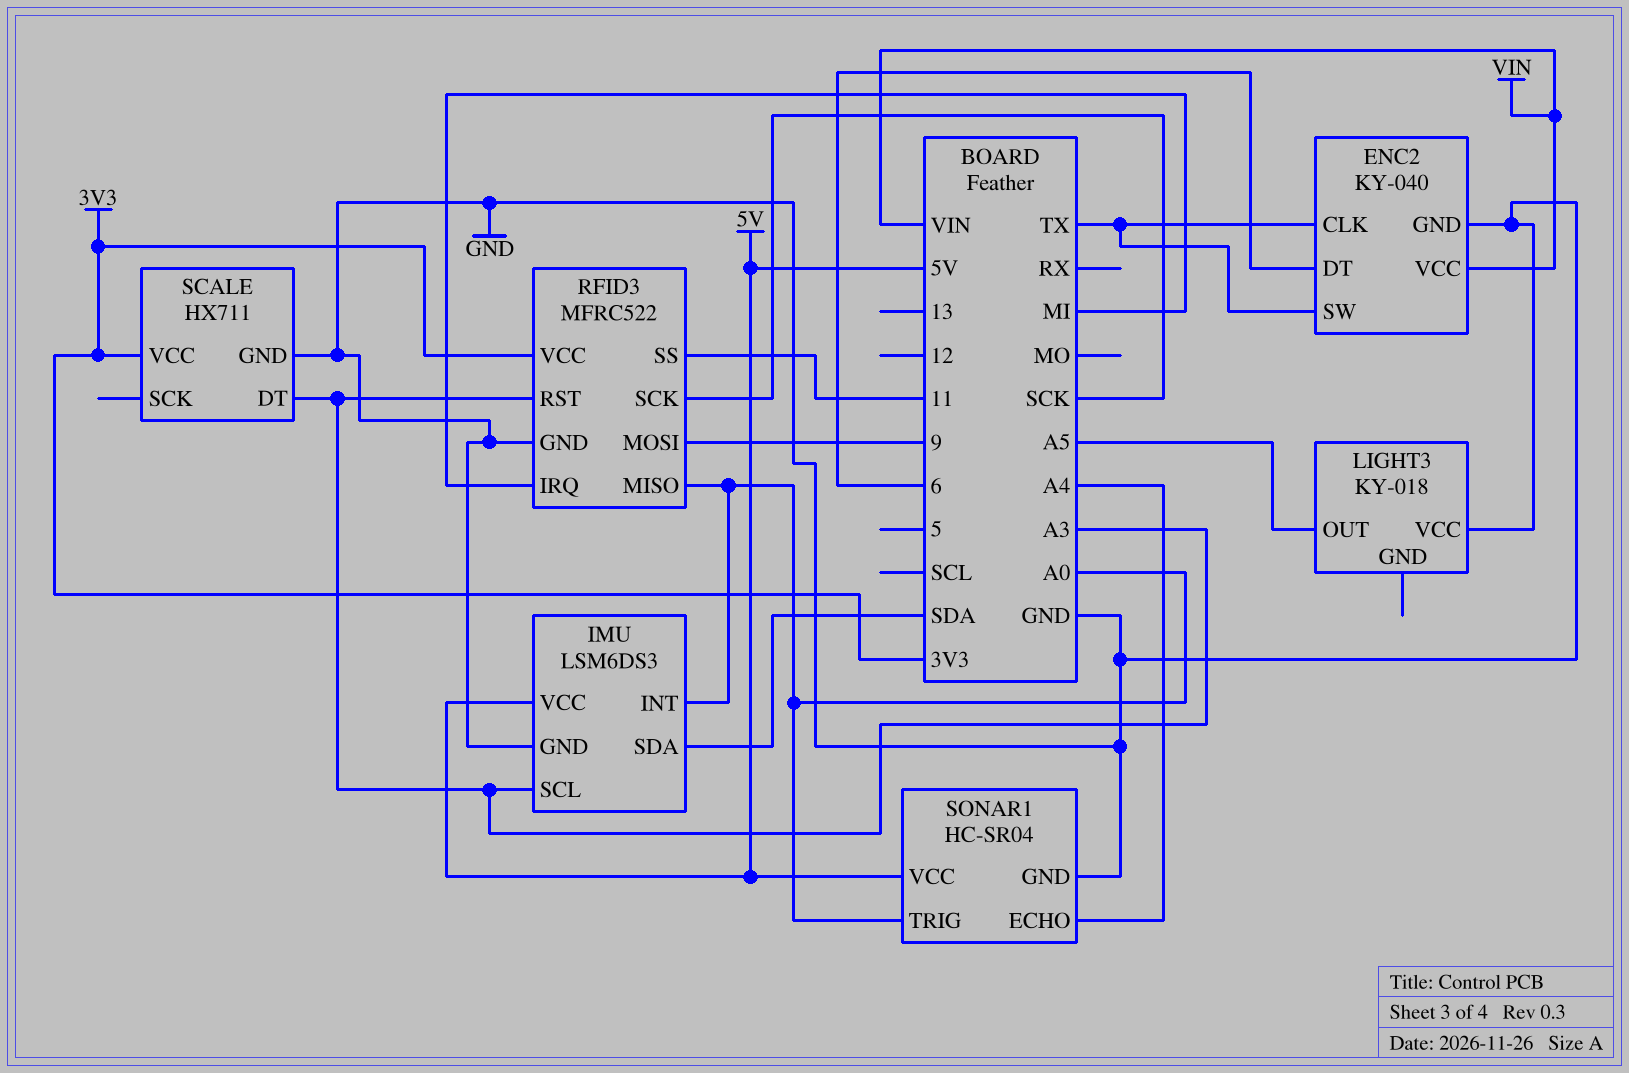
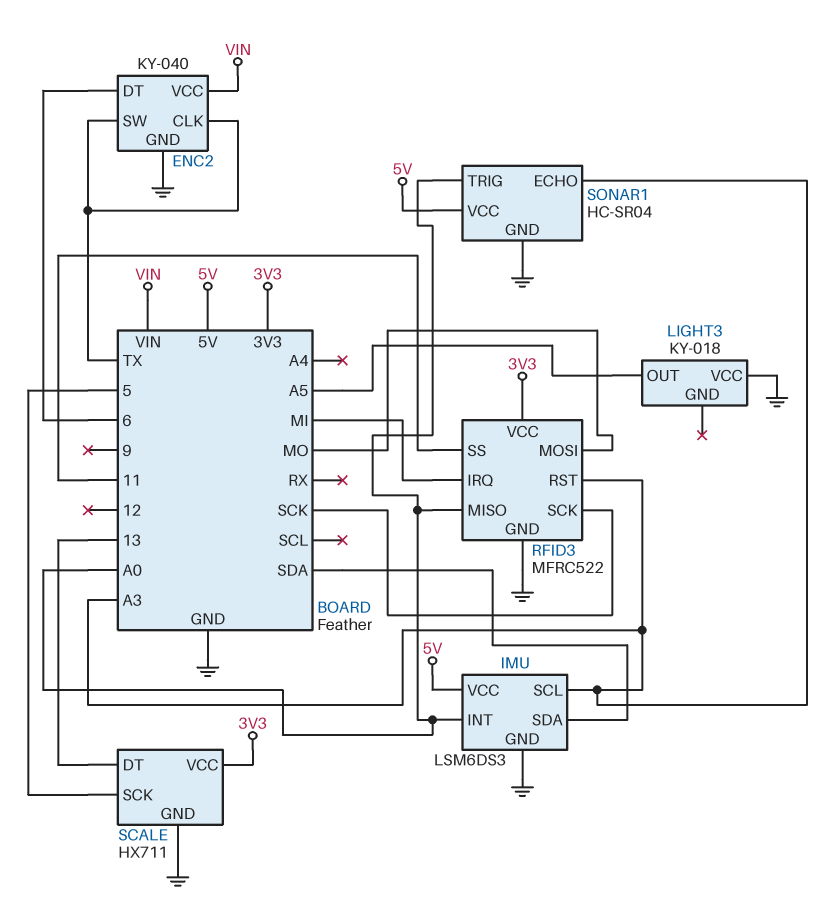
RFID3 pin MOSI: 9 -> MO
SCALE pin DT: A3 -> 13
SCALE pin SCK: none -> 5
SONAR1 pin ECHO: A4 -> A3

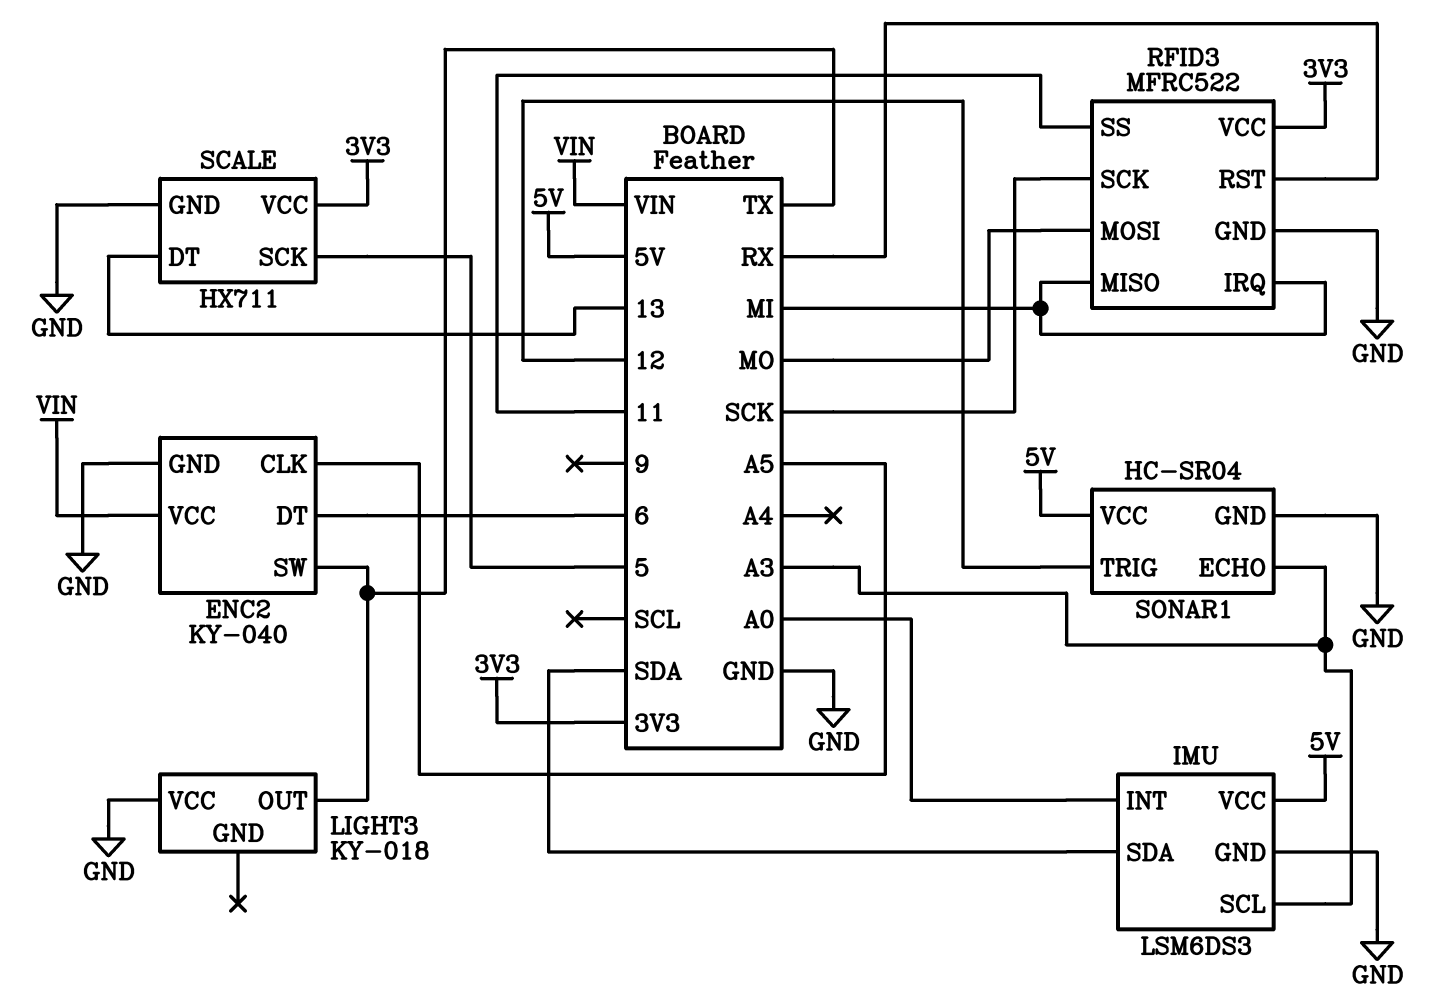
ENC2 pin CLK: TX -> A5
LIGHT3 pin OUT: A5 -> TX
RFID3 pin MISO: A0 -> MI
RFID3 pin RST: A3 -> RX
SONAR1 pin TRIG: A0 -> 12

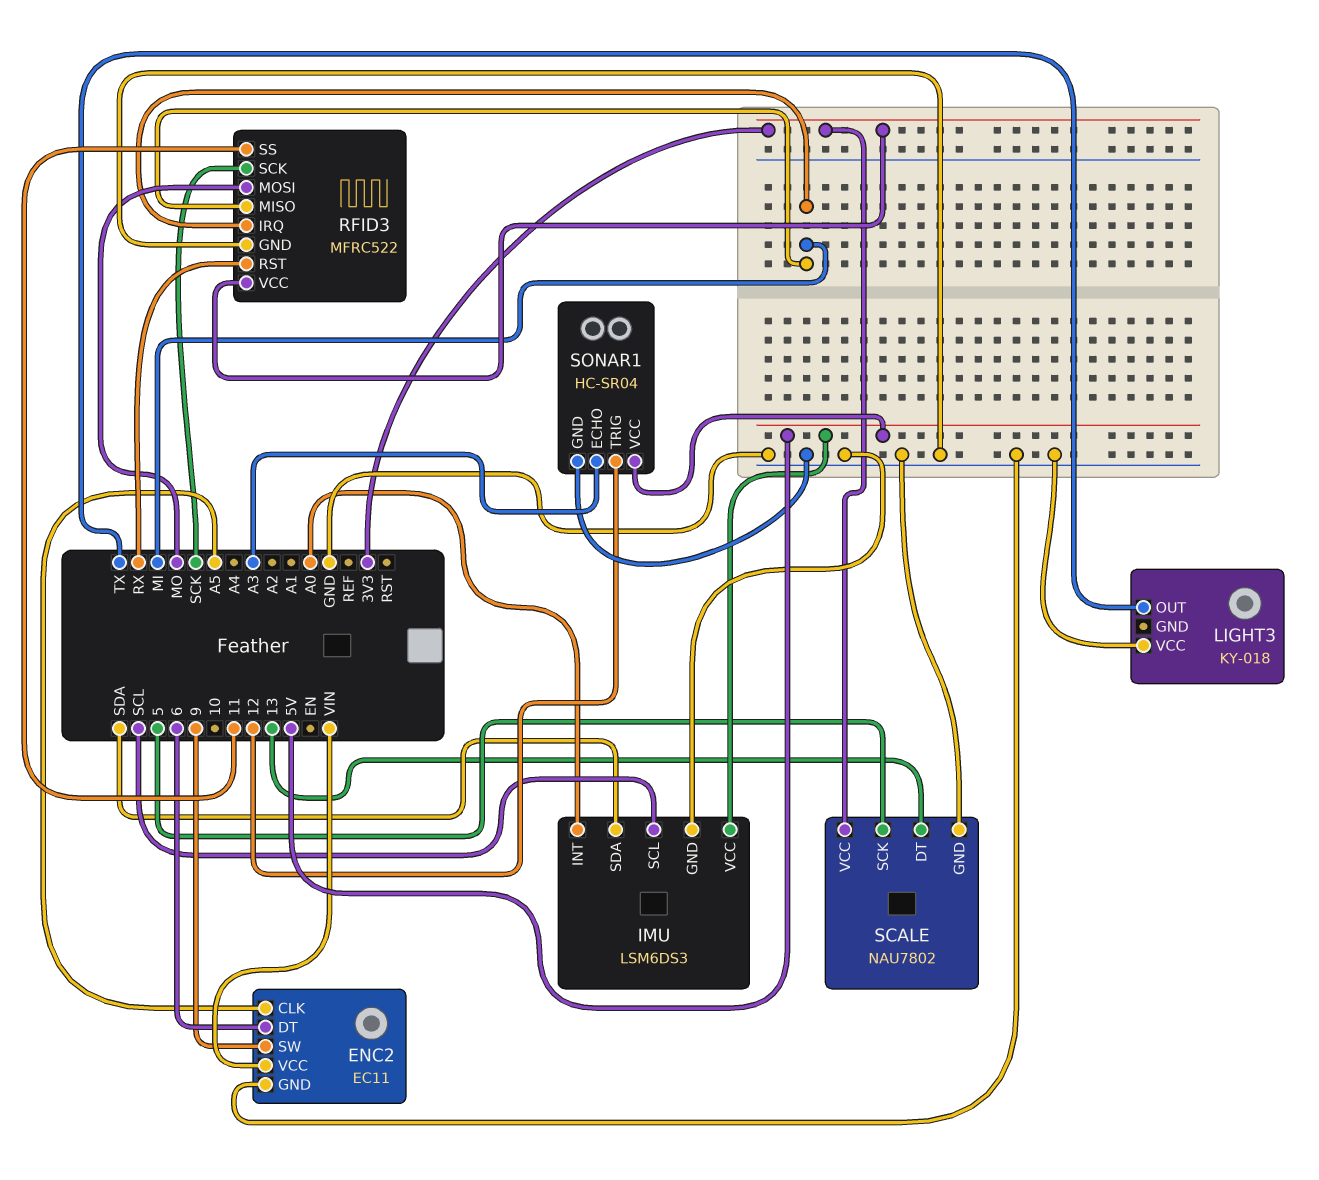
ENC2: KY-040 -> EC11
ENC2 pin SW: TX -> 9
IMU pin SCL: A3 -> SCL
SCALE: HX711 -> NAU7802

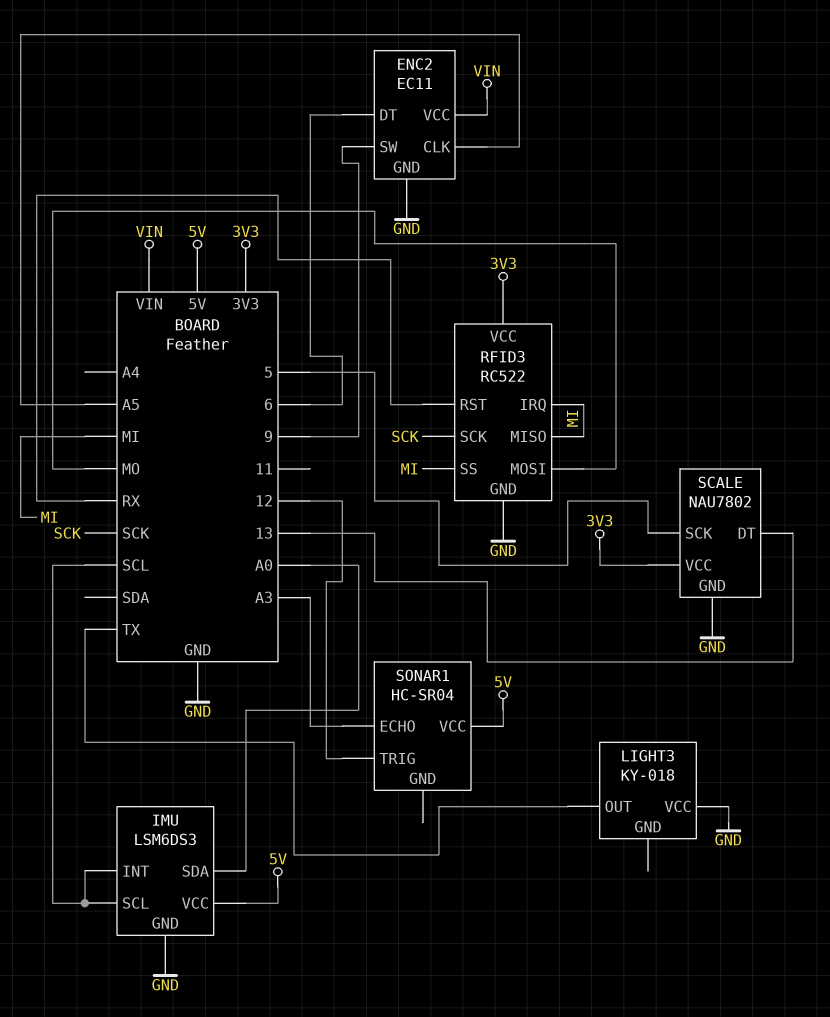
IMU pin INT: A0 -> SCL
IMU pin SDA: SDA -> A0
RFID3: MFRC522 -> RC522
RFID3 pin SS: 11 -> MI
SONAR1 pin GND: GND -> none

